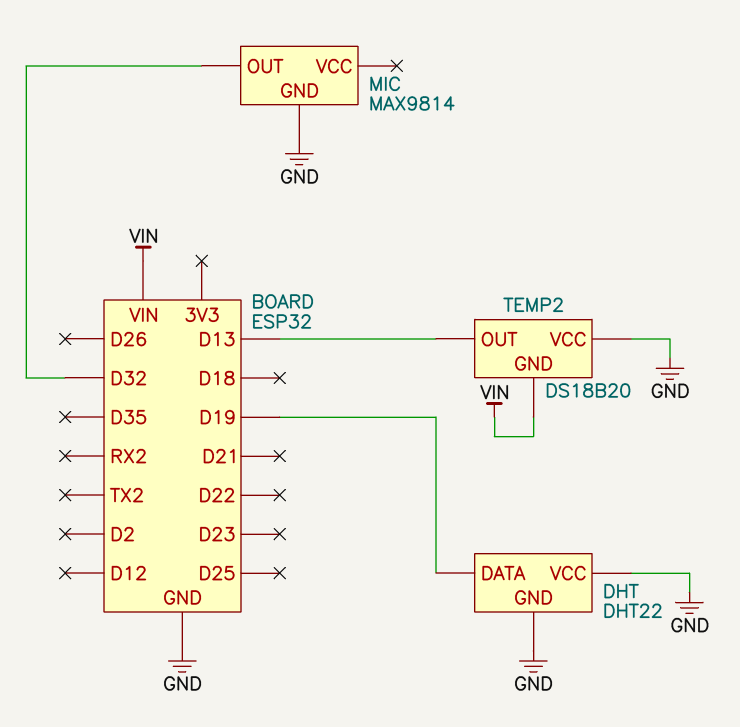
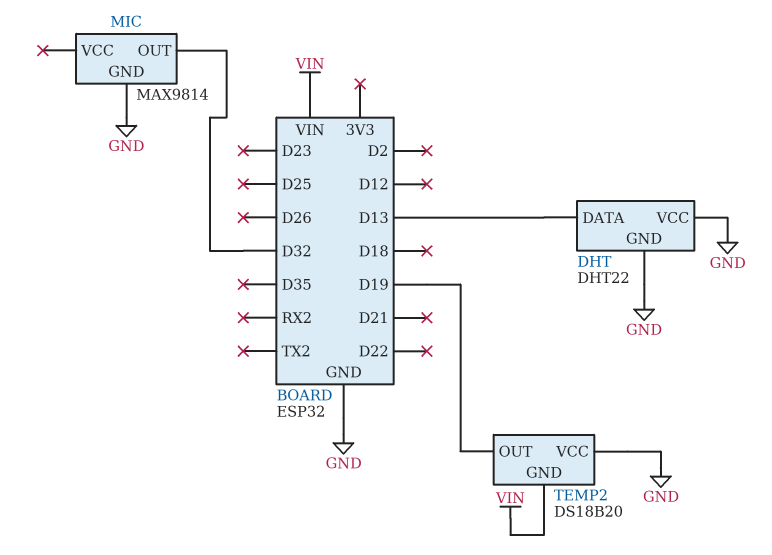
DHT pin DATA: D19 -> D13
TEMP2 pin OUT: D13 -> D19

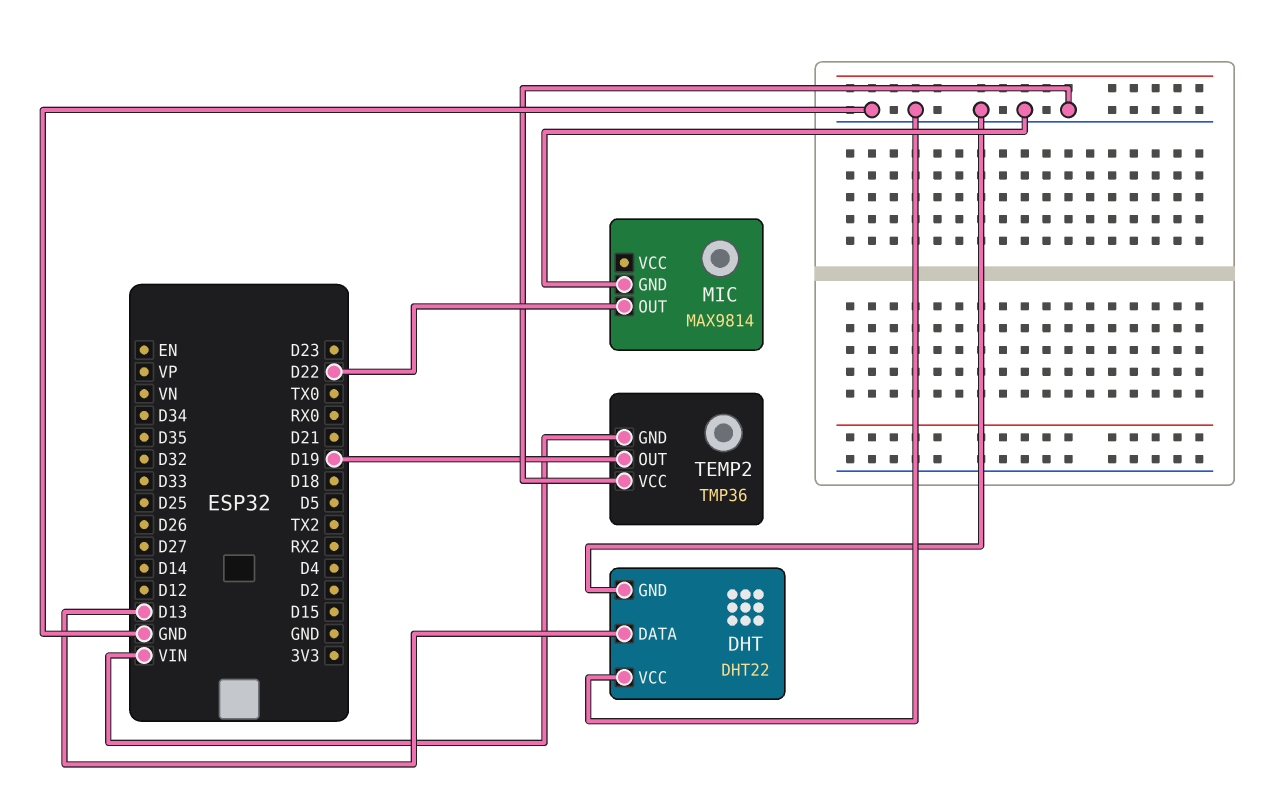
MIC pin OUT: D32 -> D22
TEMP2: DS18B20 -> TMP36

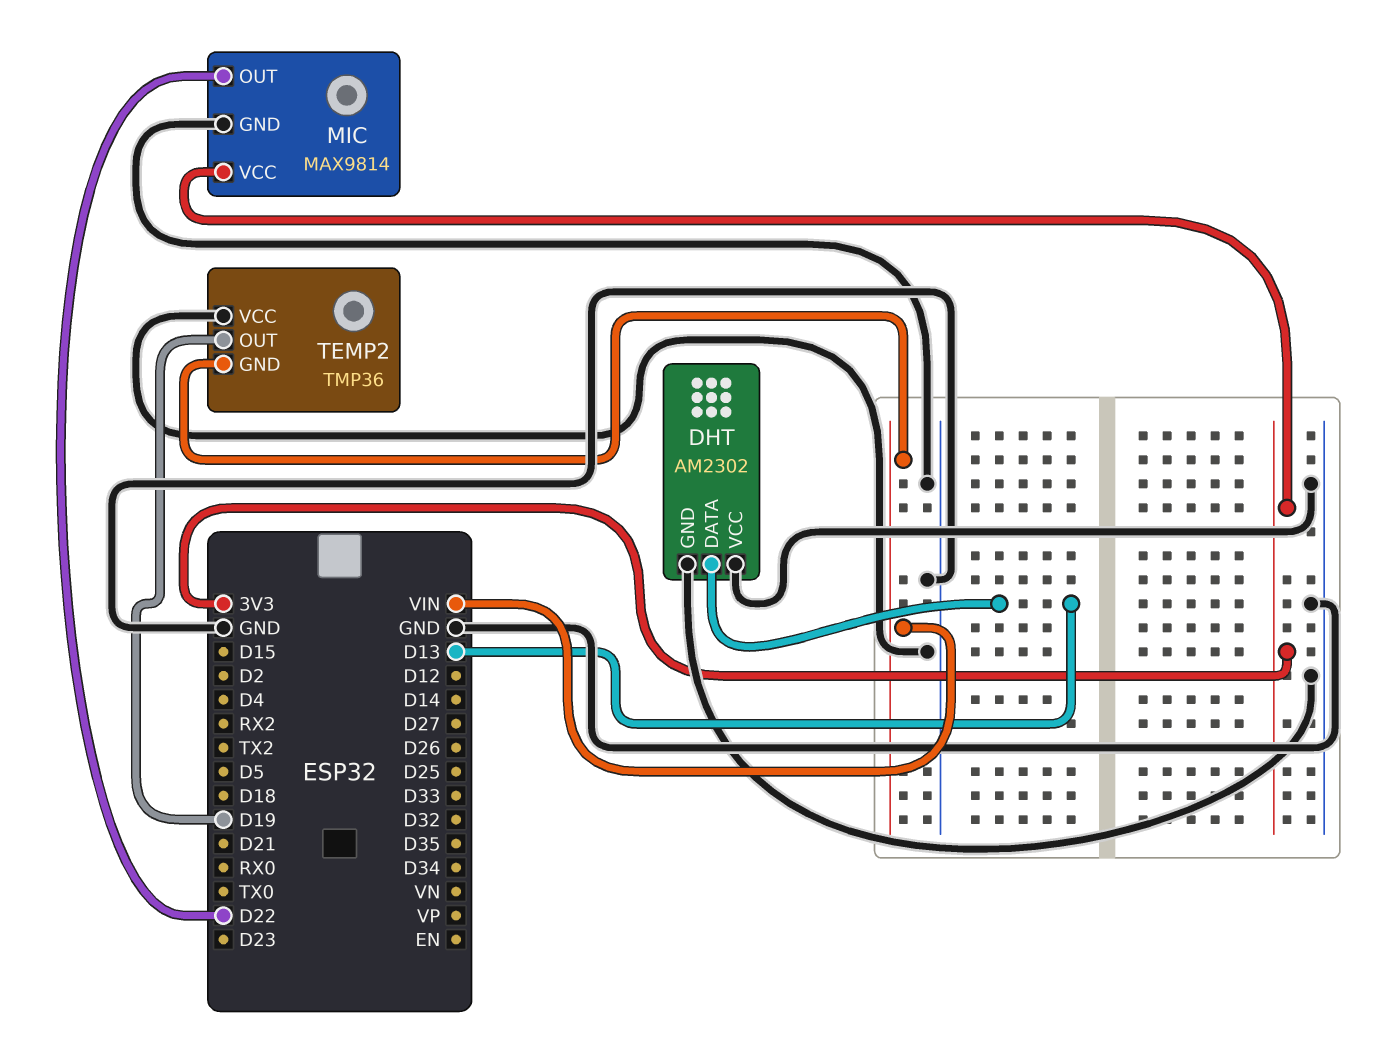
DHT: DHT22 -> AM2302
MIC pin VCC: none -> 3V3

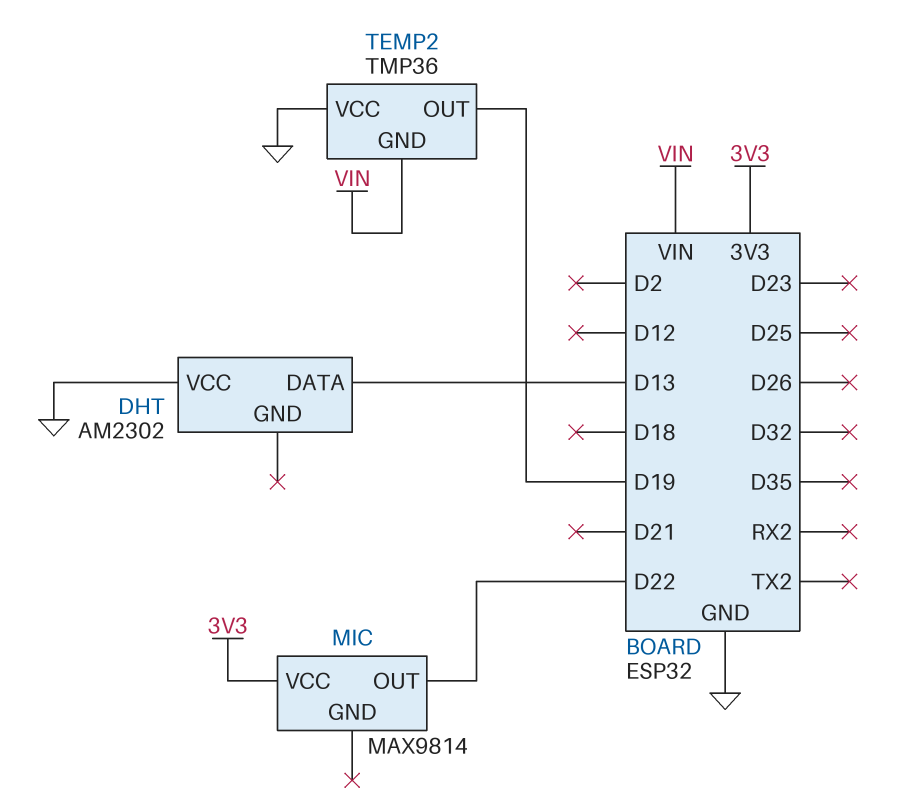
DHT pin GND: GND -> none
MIC pin GND: GND -> none

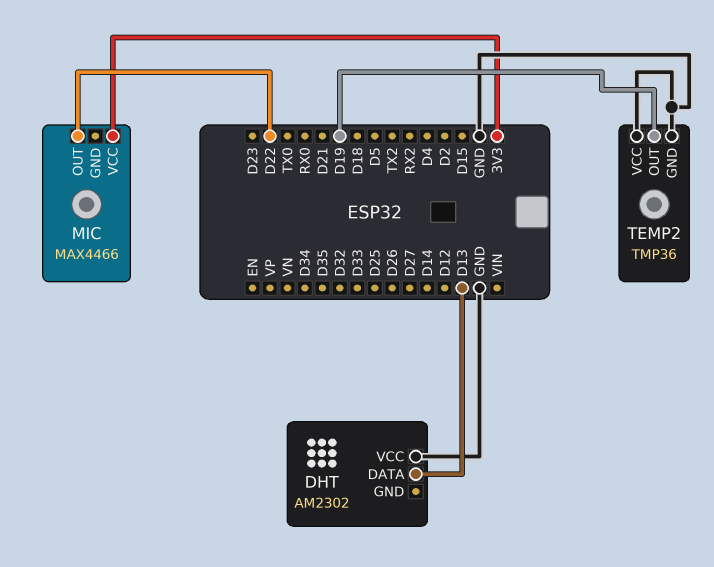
MIC: MAX9814 -> MAX4466
TEMP2 pin GND: VIN -> GND

